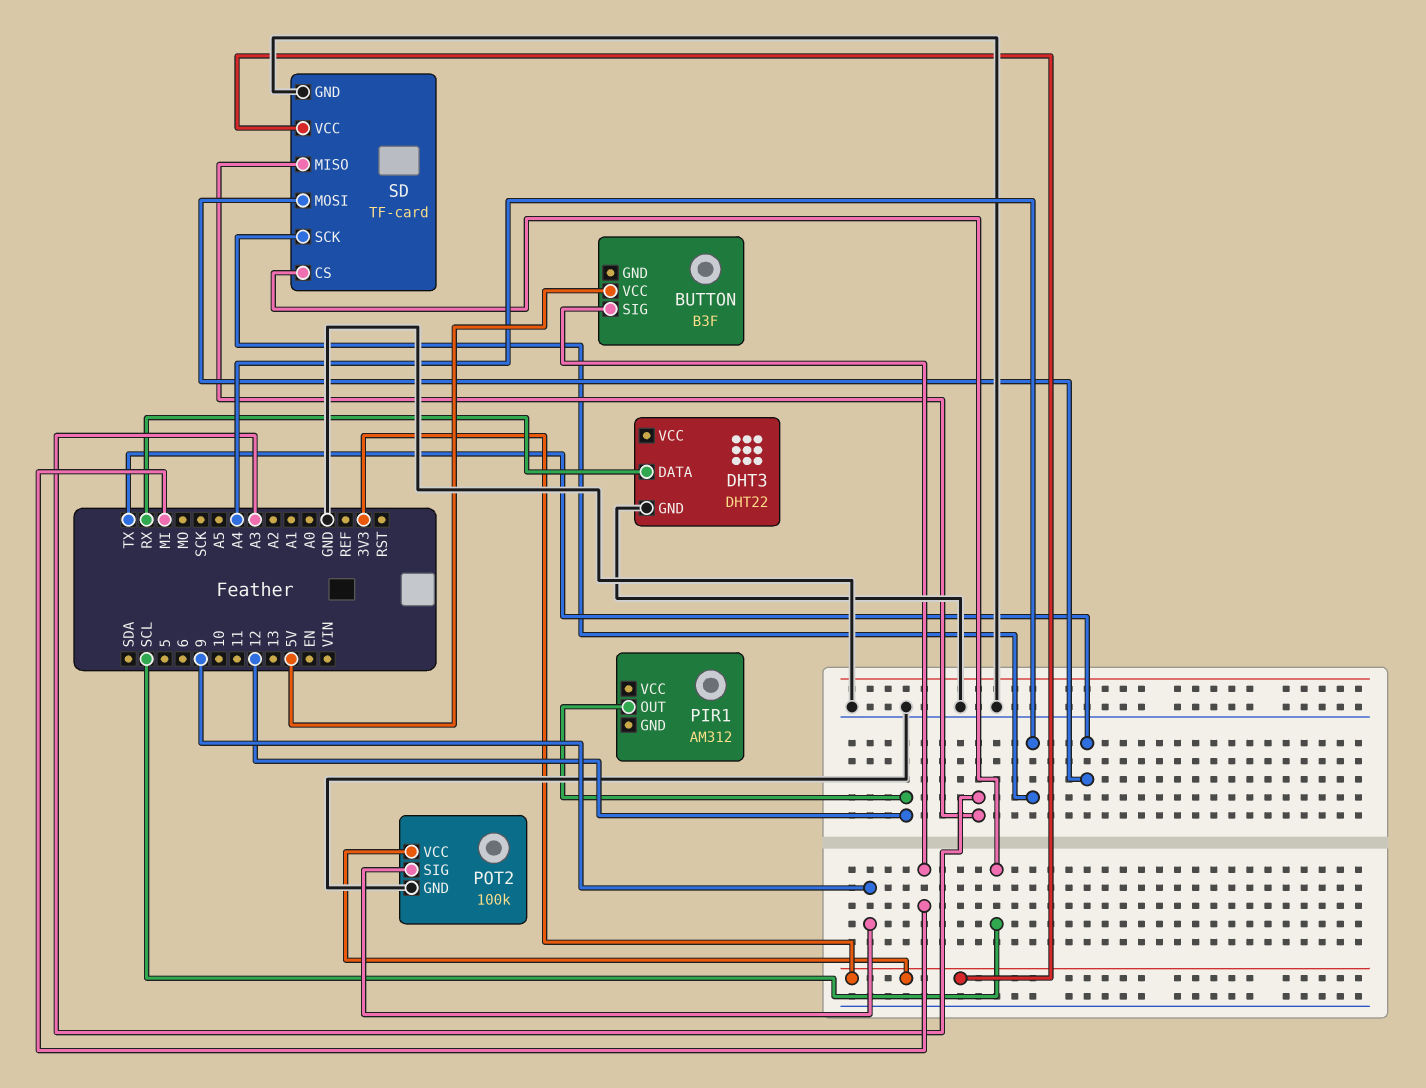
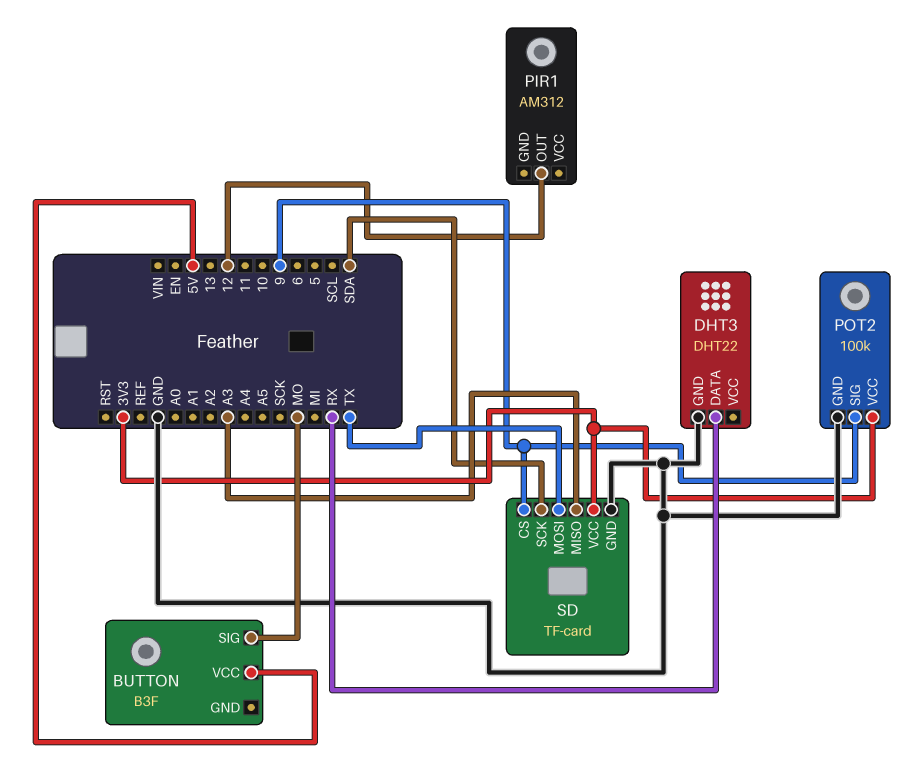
BUTTON pin SIG: MI -> MO
SD pin CS: SCL -> 9
SD pin SCK: A4 -> SDA

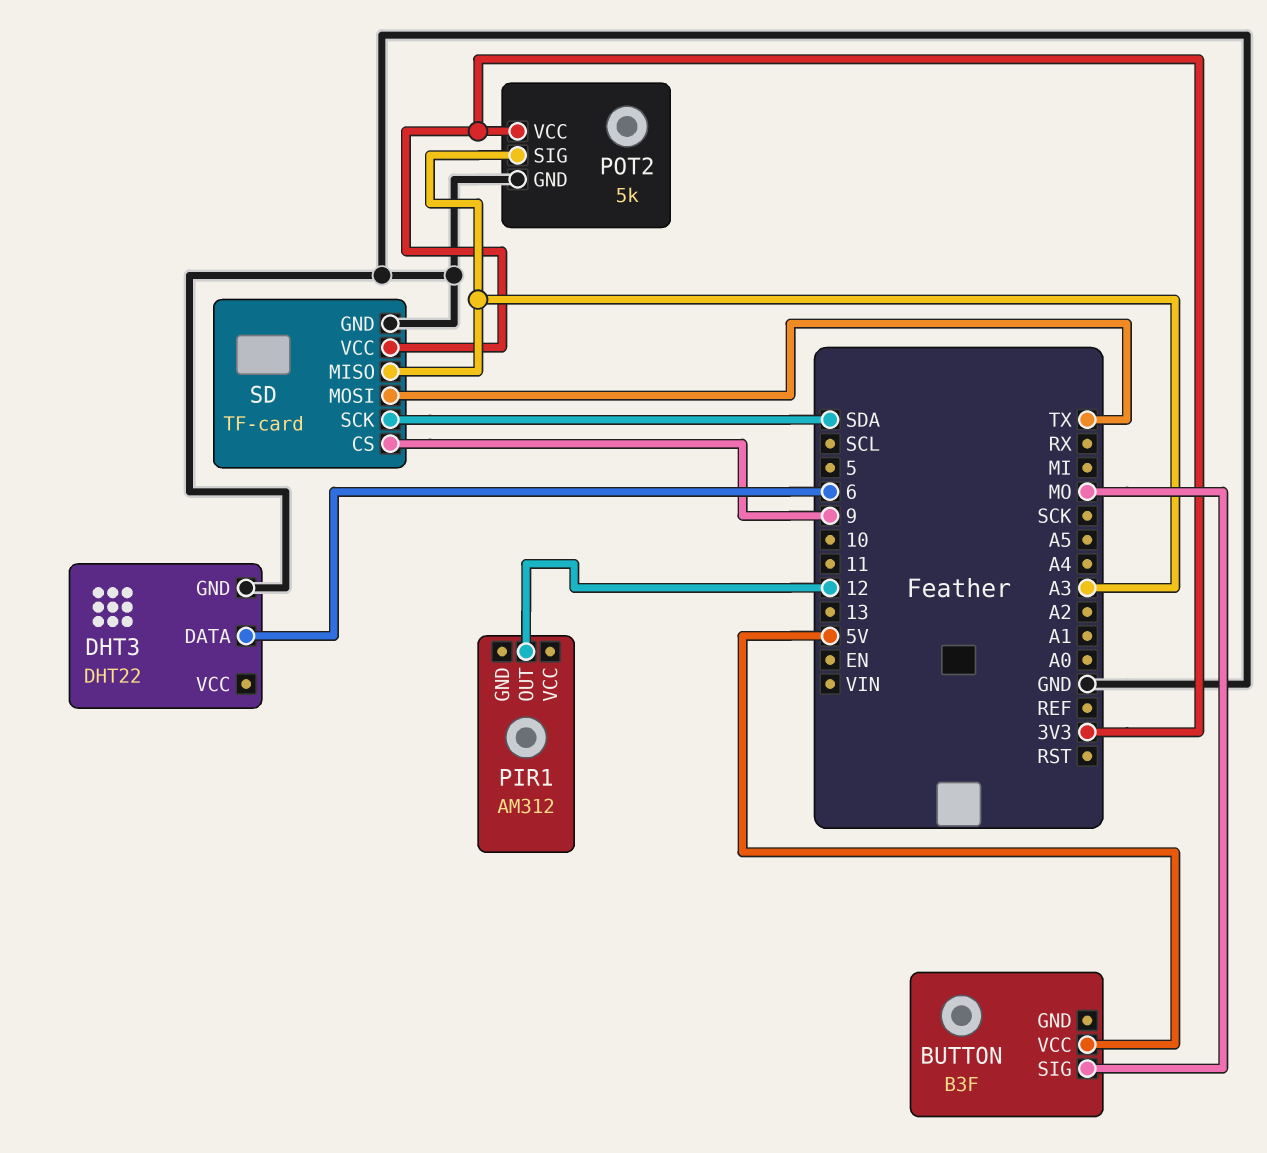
DHT3 pin DATA: RX -> 6
POT2: 100k -> 5k
POT2 pin SIG: 9 -> A3

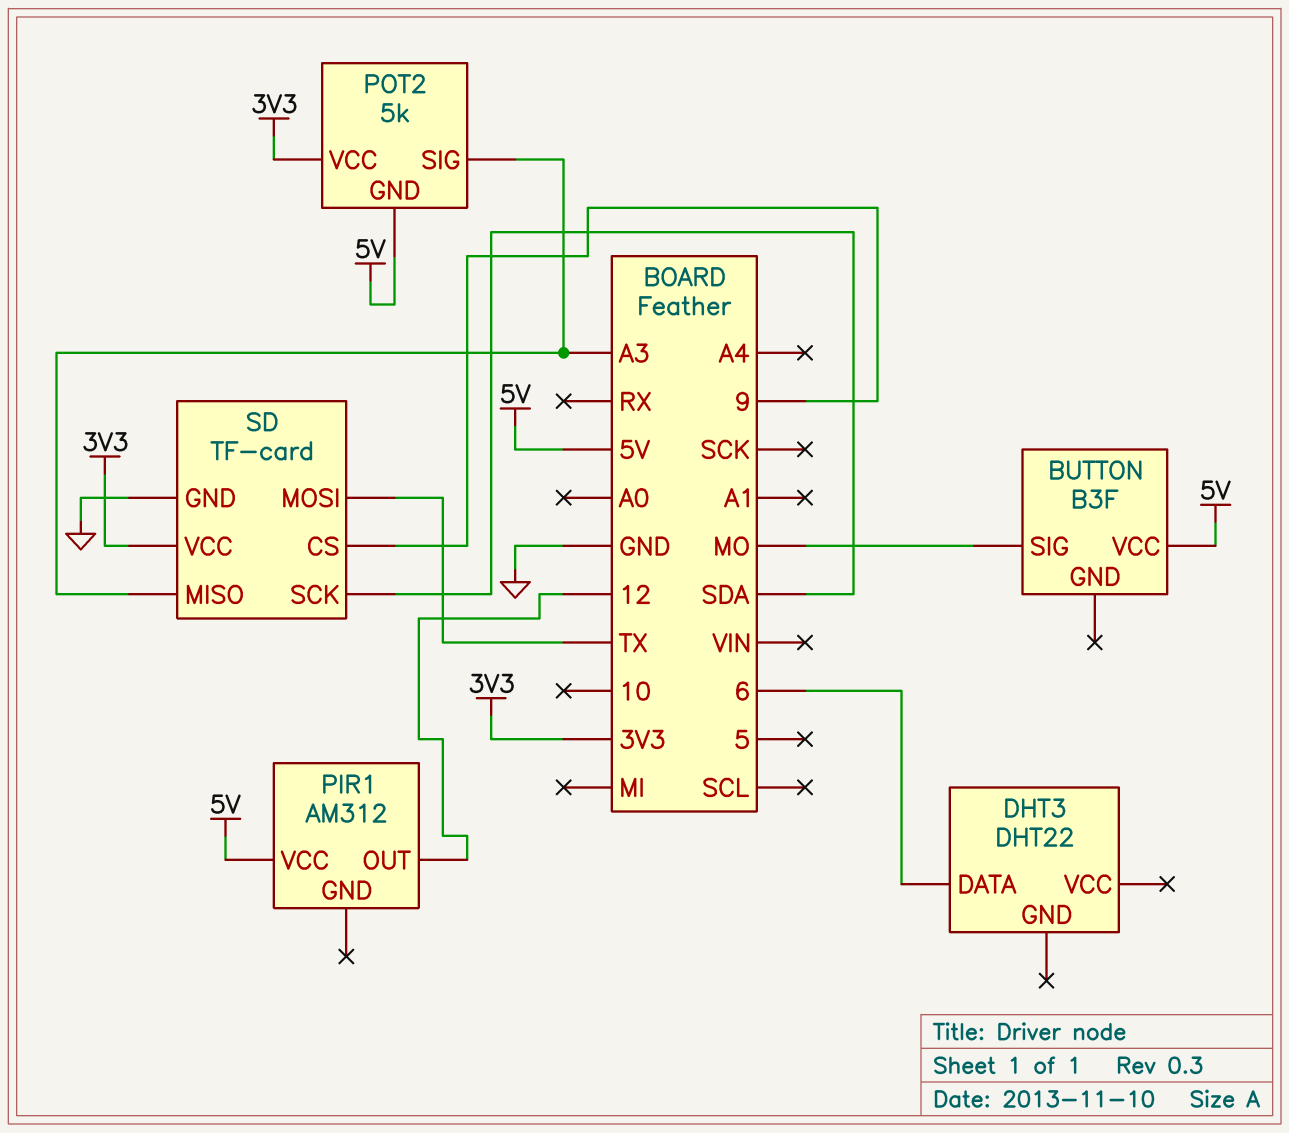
DHT3 pin GND: GND -> none
PIR1 pin VCC: none -> 5V
POT2 pin GND: GND -> 5V

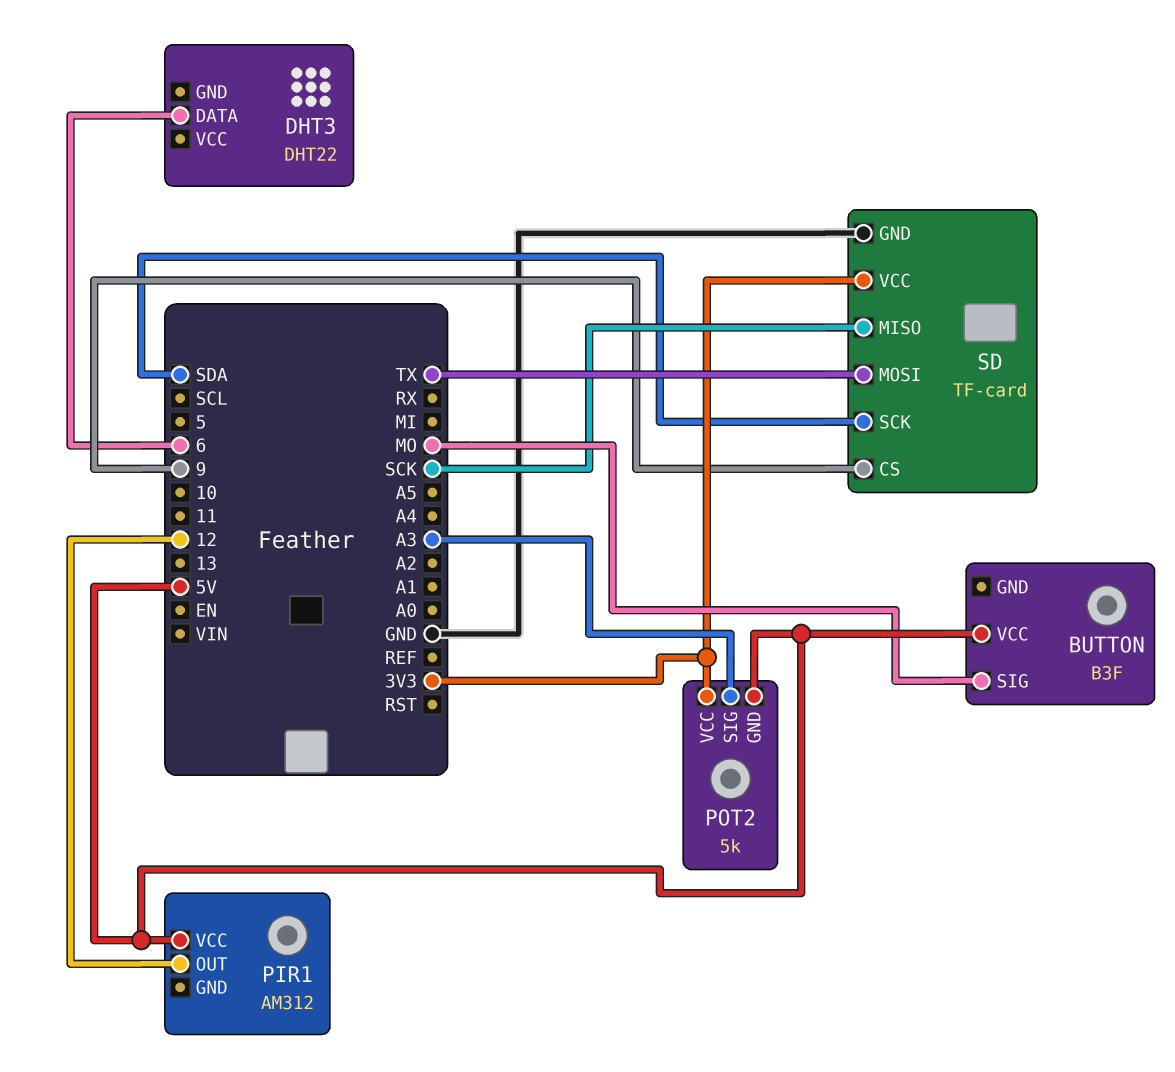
SD pin MISO: A3 -> SCK

